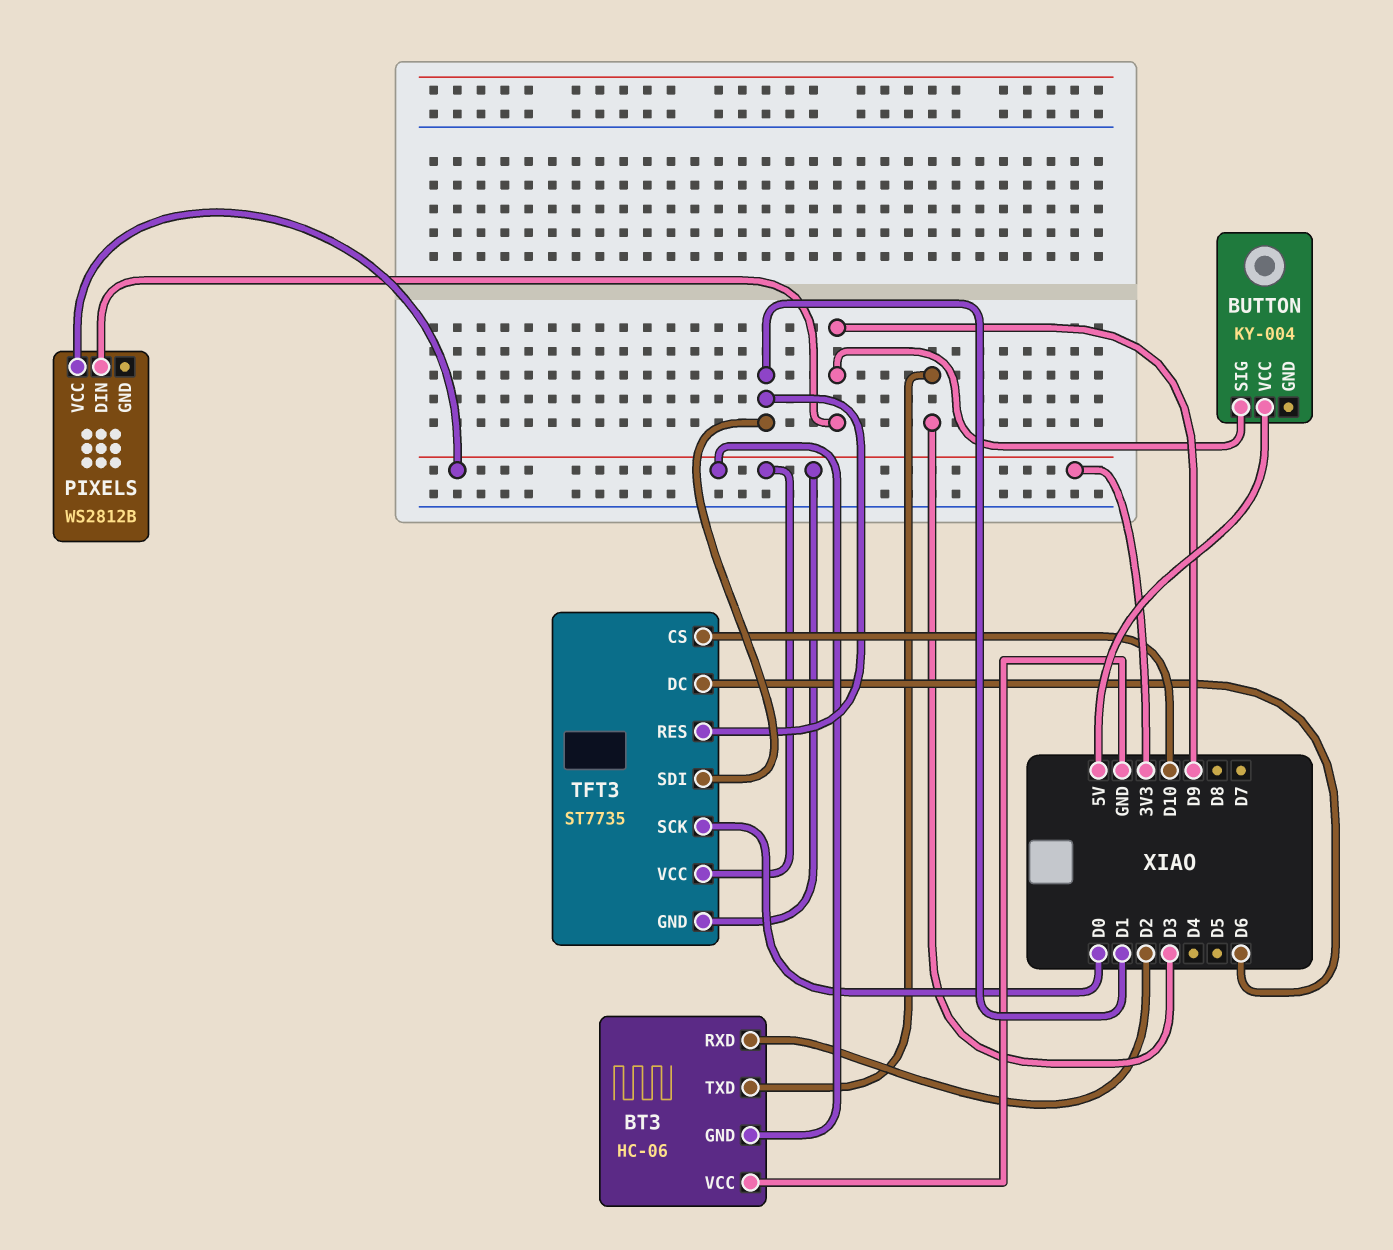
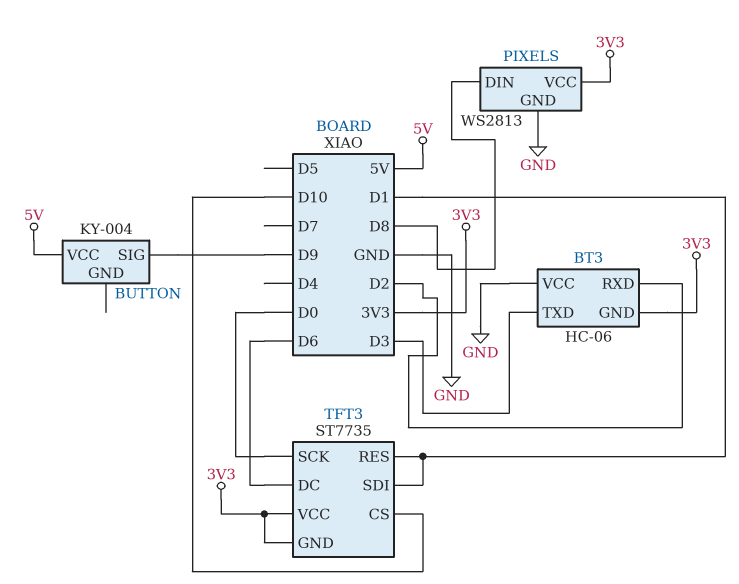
PIXELS: WS2812B -> WS2813
PIXELS pin DIN: D9 -> D8
PIXELS pin GND: none -> GND

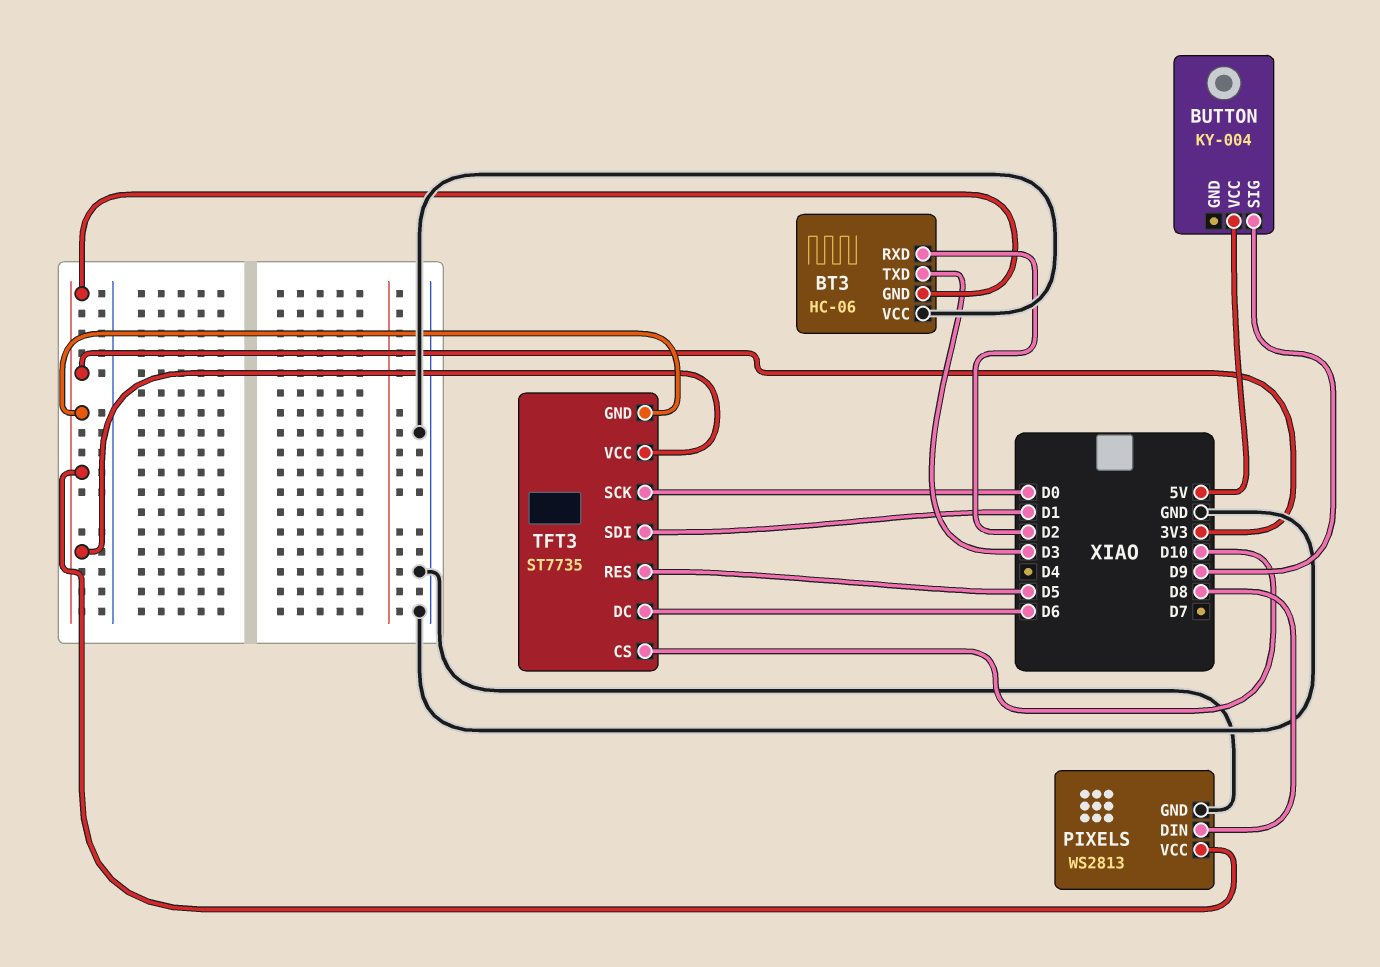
TFT3 pin RES: D1 -> D5

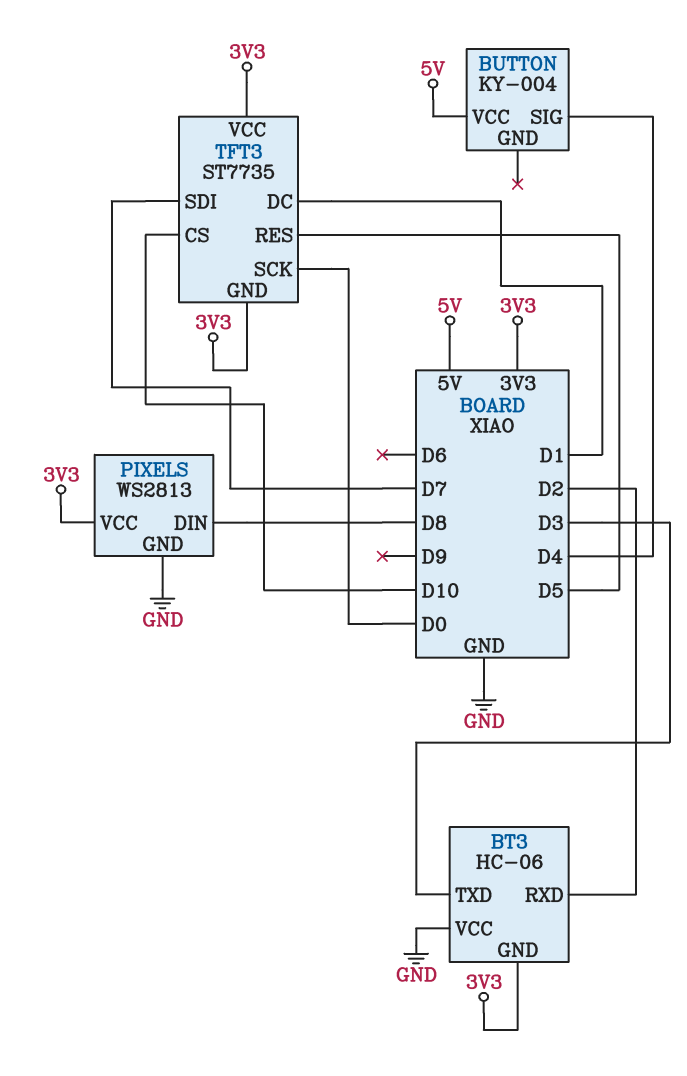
BUTTON pin SIG: D9 -> D4
TFT3 pin DC: D6 -> D1
TFT3 pin SDI: D1 -> D7

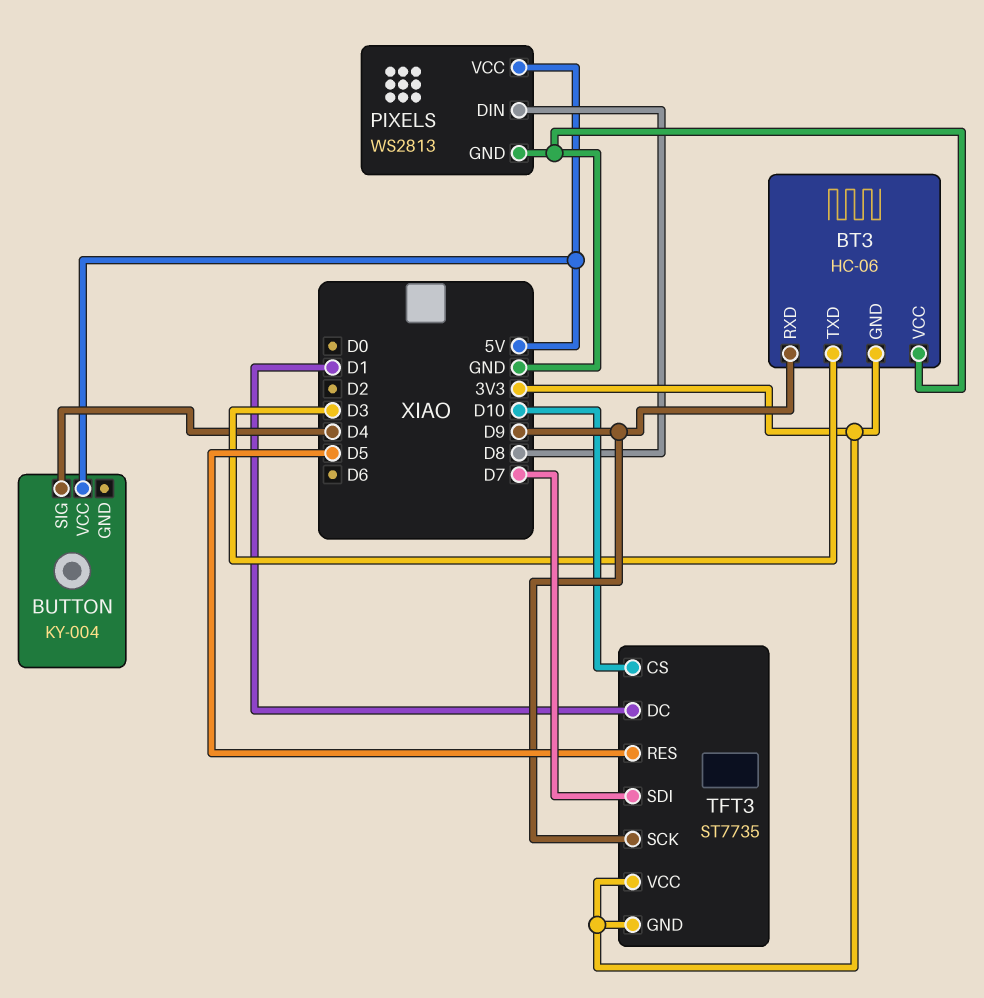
BT3 pin RXD: D2 -> D9
PIXELS pin VCC: 3V3 -> 5V
TFT3 pin SCK: D0 -> D9

